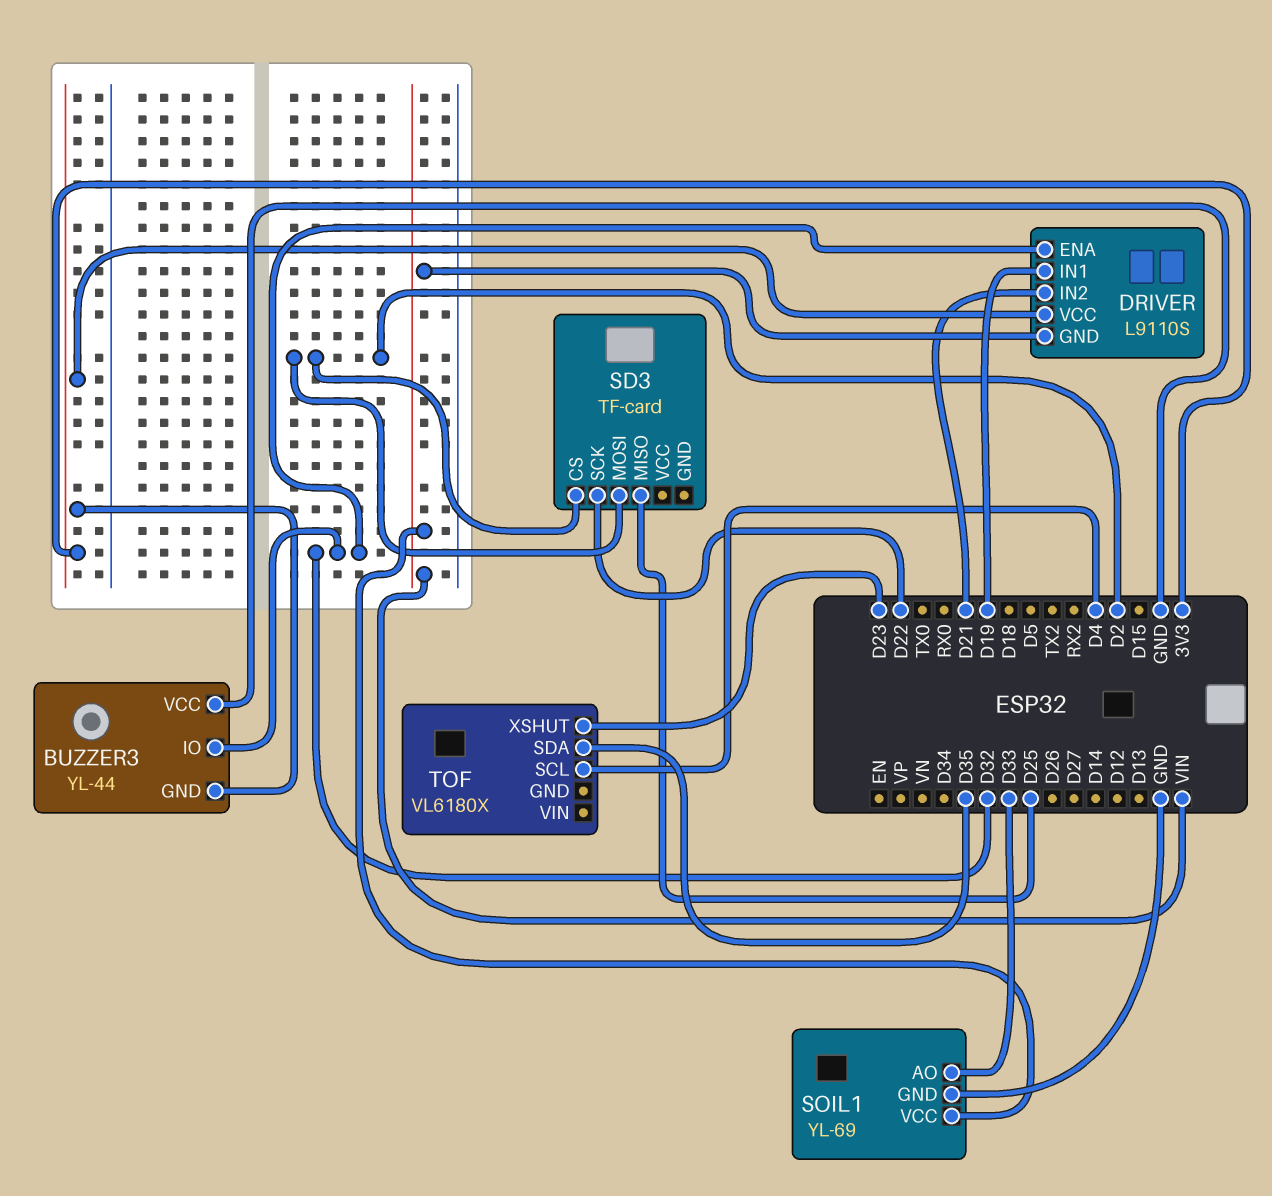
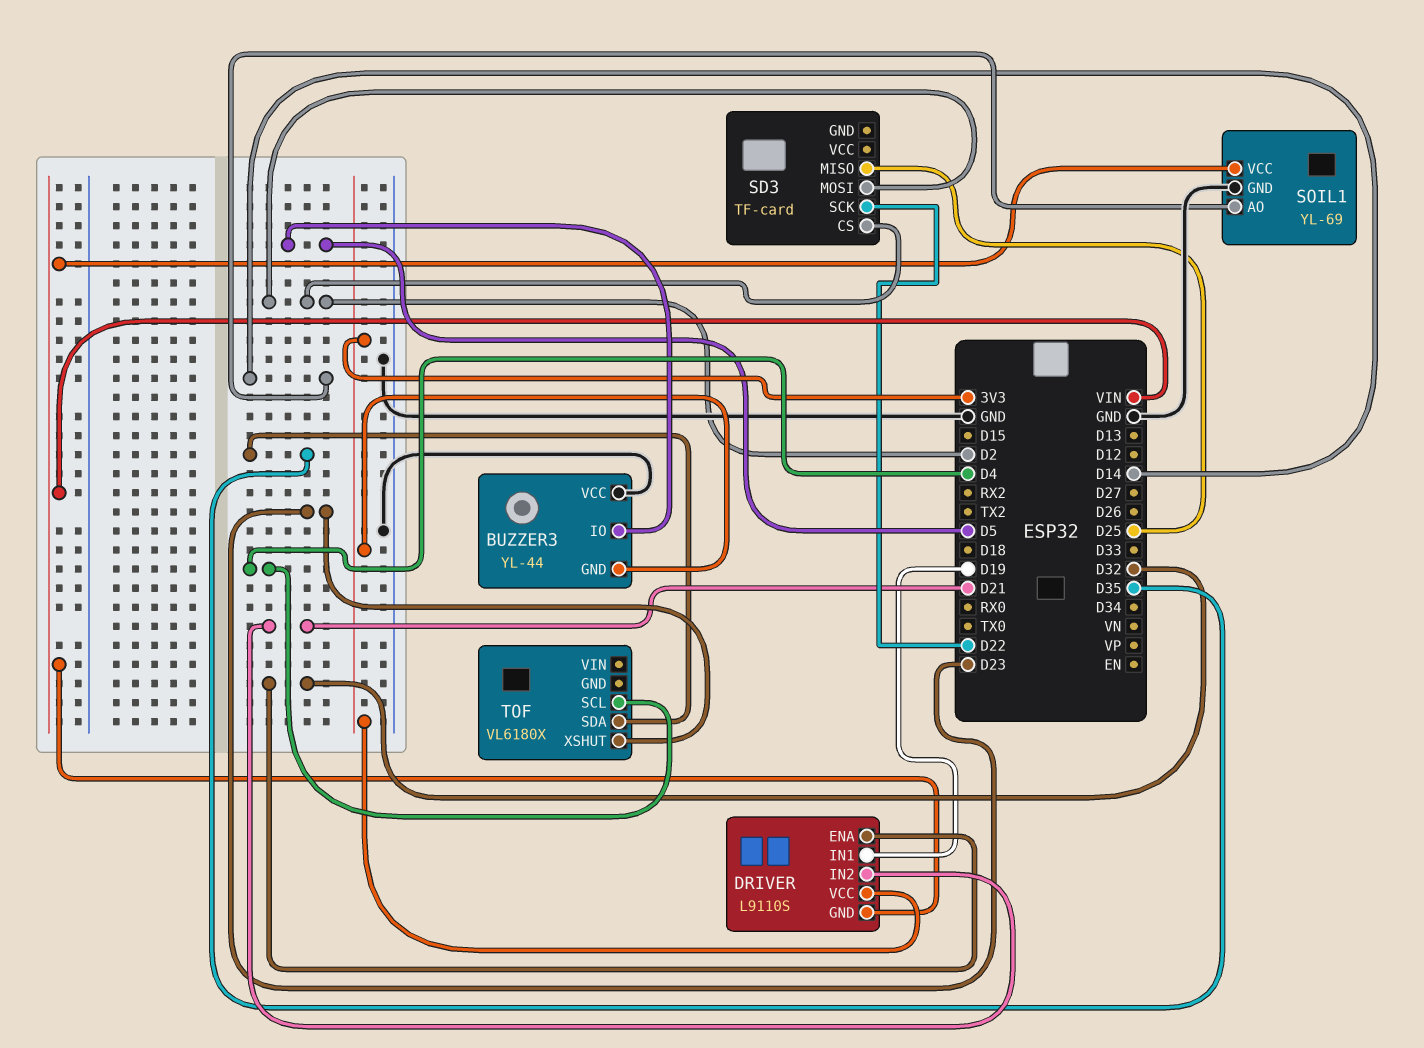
BUZZER3 pin IO: D32 -> D5
SOIL1 pin AO: D33 -> D14

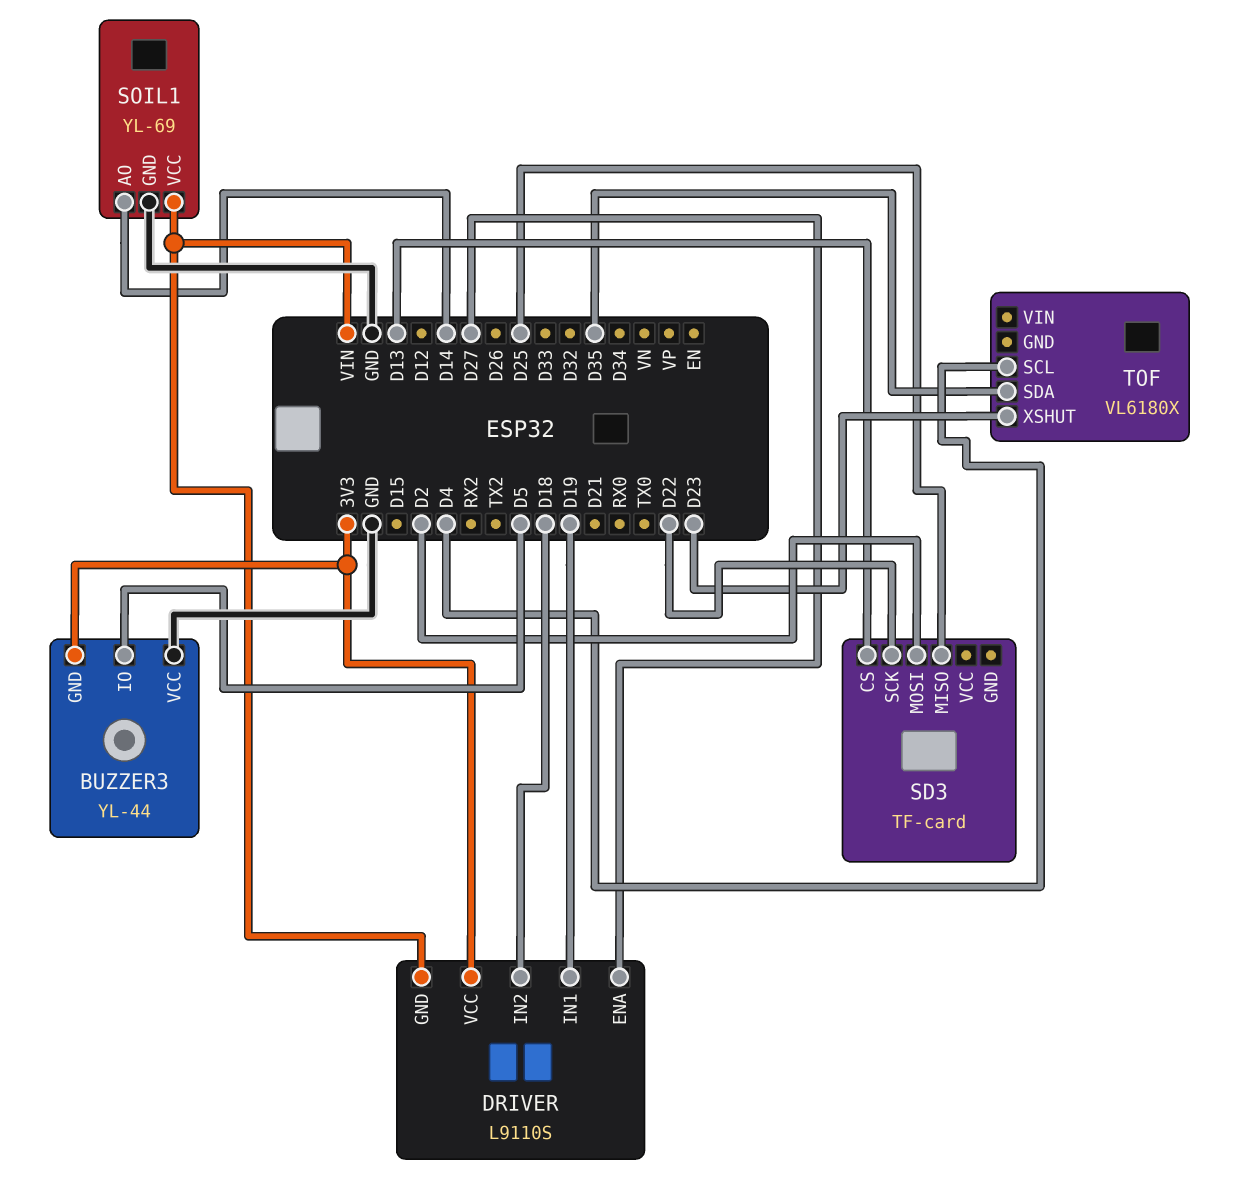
DRIVER pin ENA: D32 -> D27
DRIVER pin IN2: D21 -> D18
SD3 pin CS: D2 -> D13

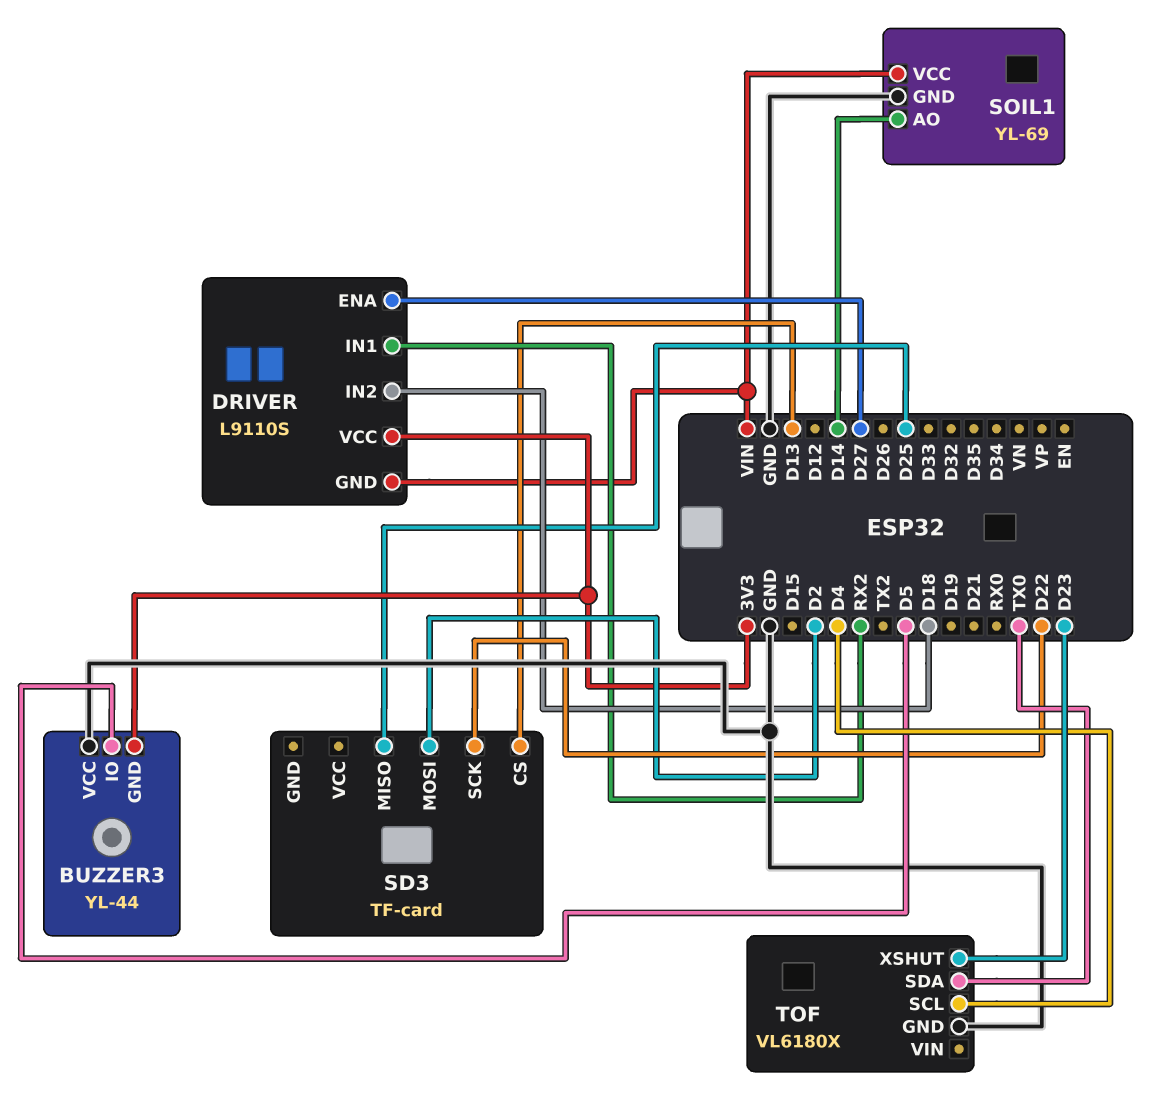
DRIVER pin IN1: D19 -> RX2
TOF pin GND: none -> GND
TOF pin SDA: D35 -> TX0

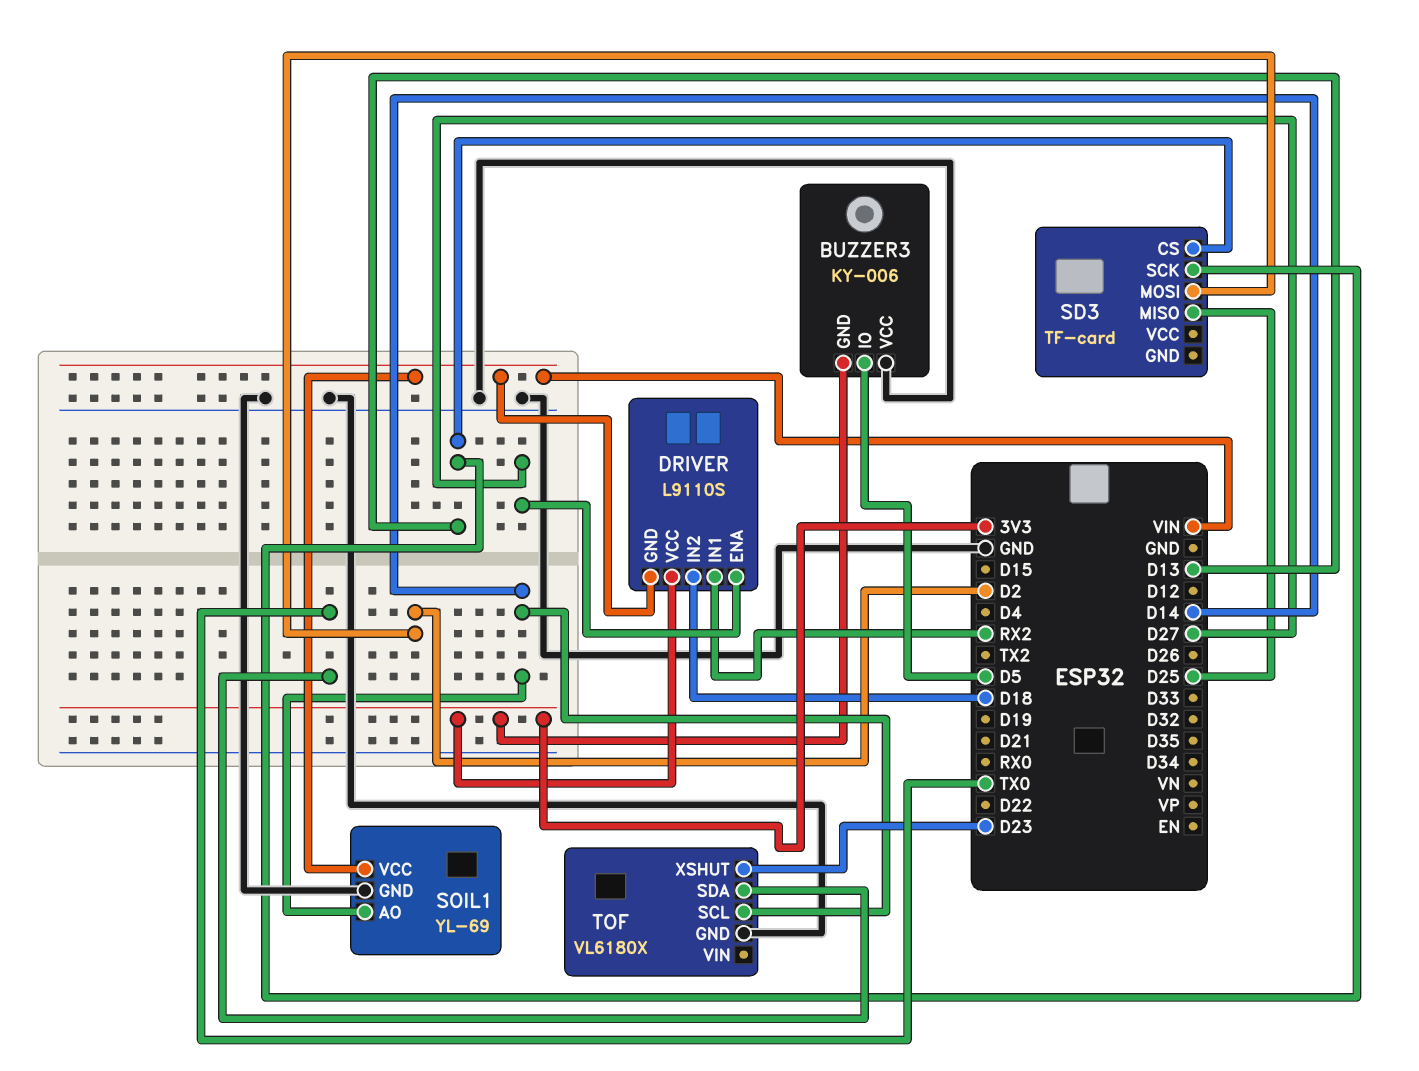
BUZZER3: YL-44 -> KY-006
SD3 pin SCK: D22 -> D13
TOF pin SCL: D4 -> D14

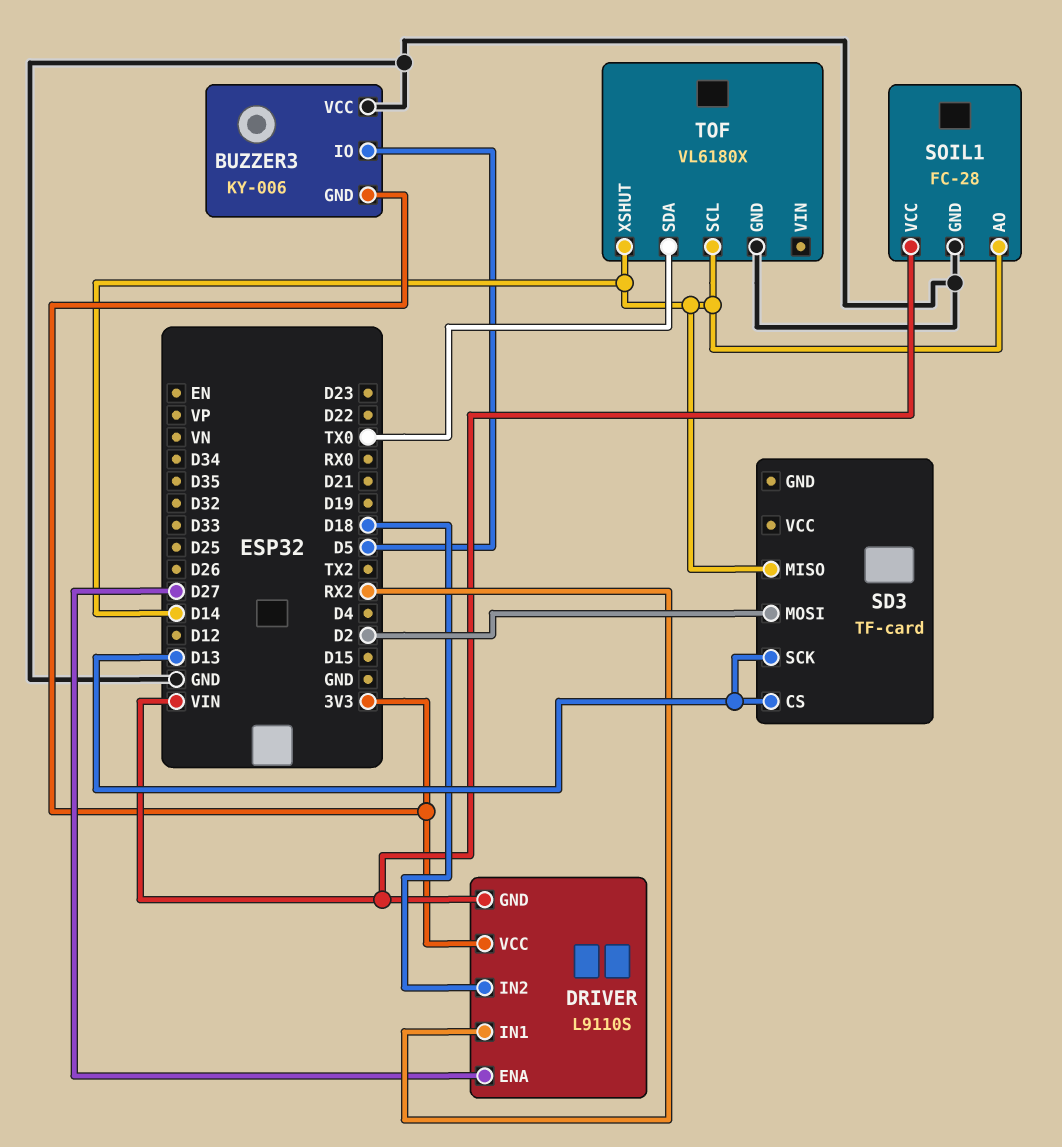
SD3 pin MISO: D25 -> D14
SOIL1: YL-69 -> FC-28
TOF pin XSHUT: D23 -> D14

